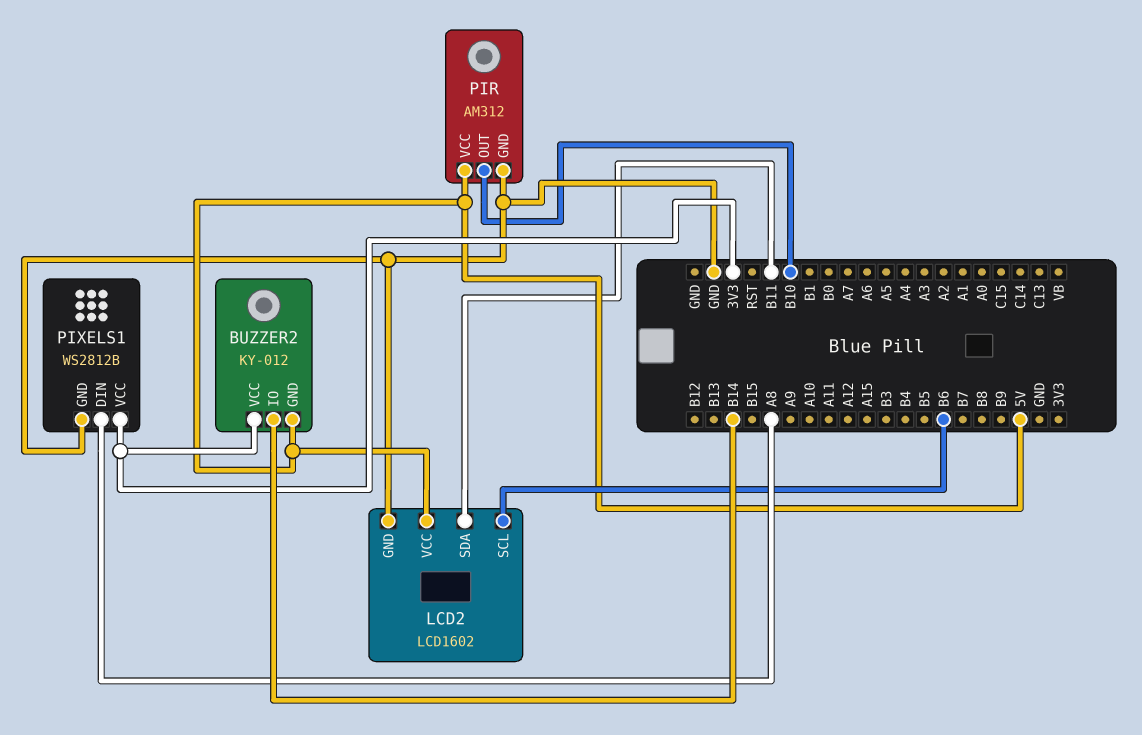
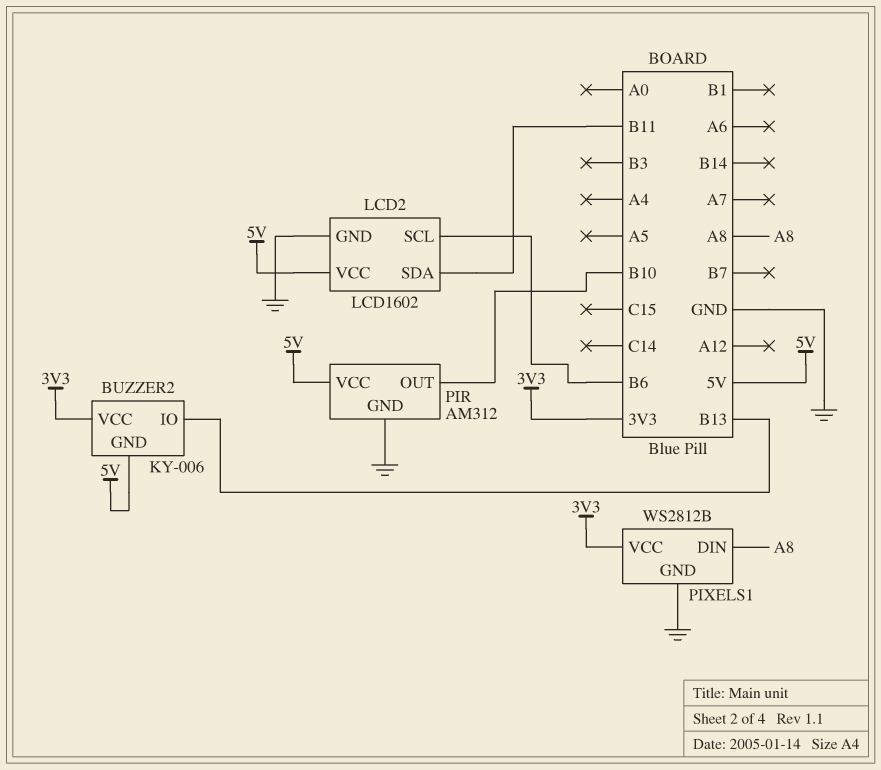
BUZZER2: KY-012 -> KY-006
BUZZER2 pin IO: B14 -> B13

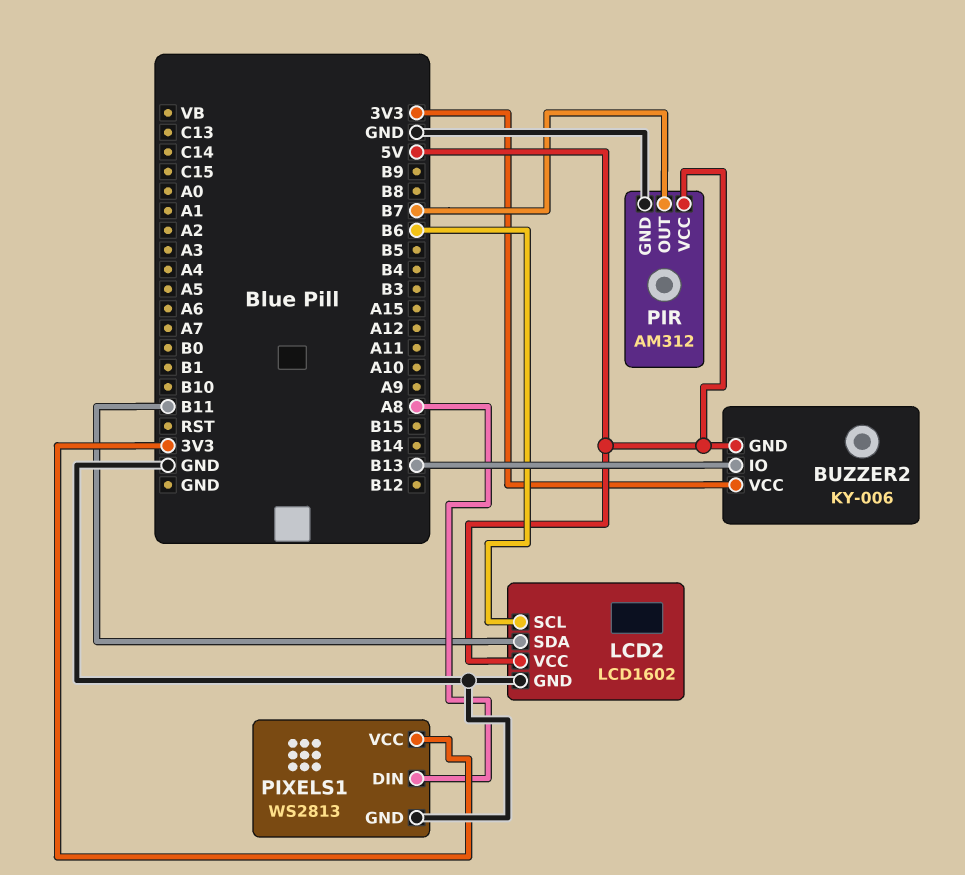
PIR pin OUT: B10 -> B7
PIXELS1: WS2812B -> WS2813

